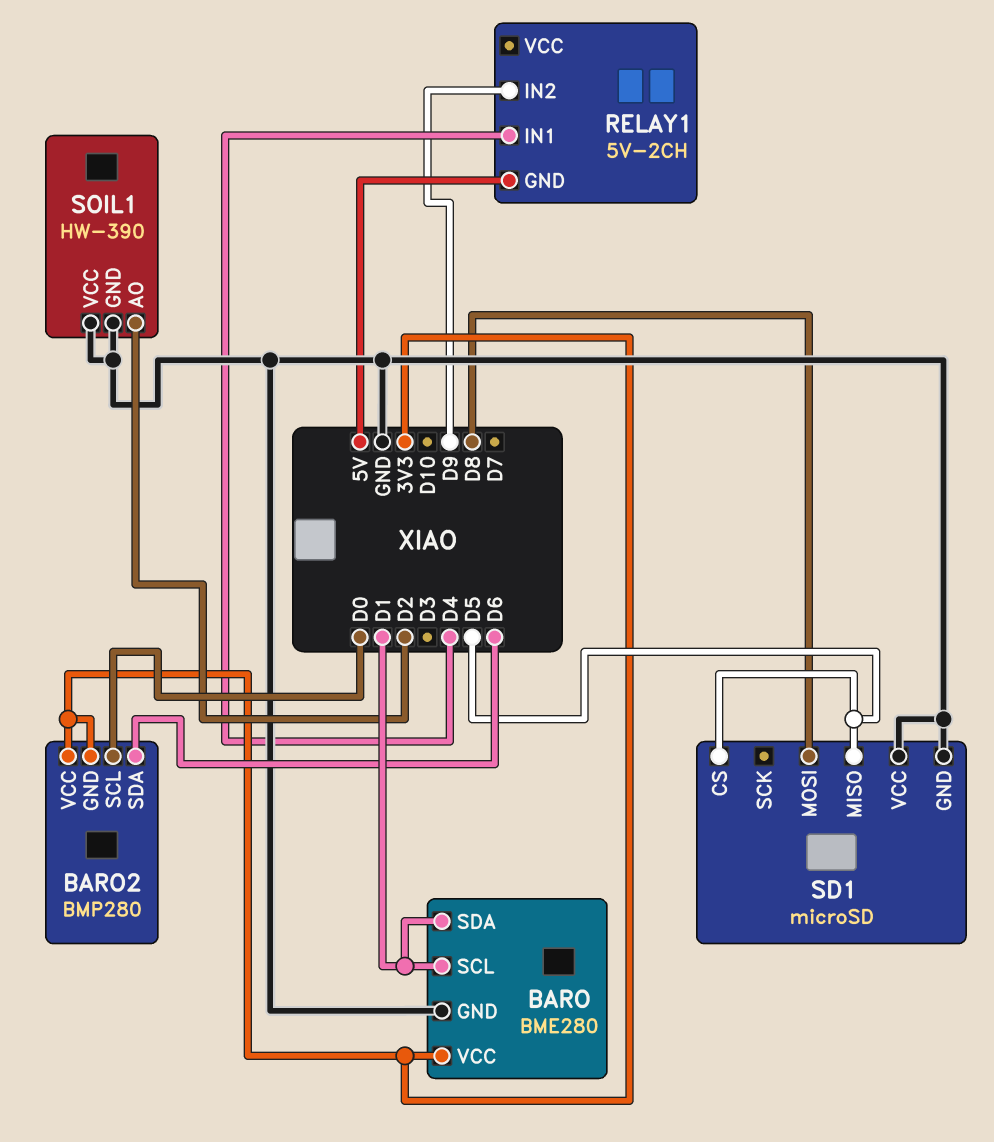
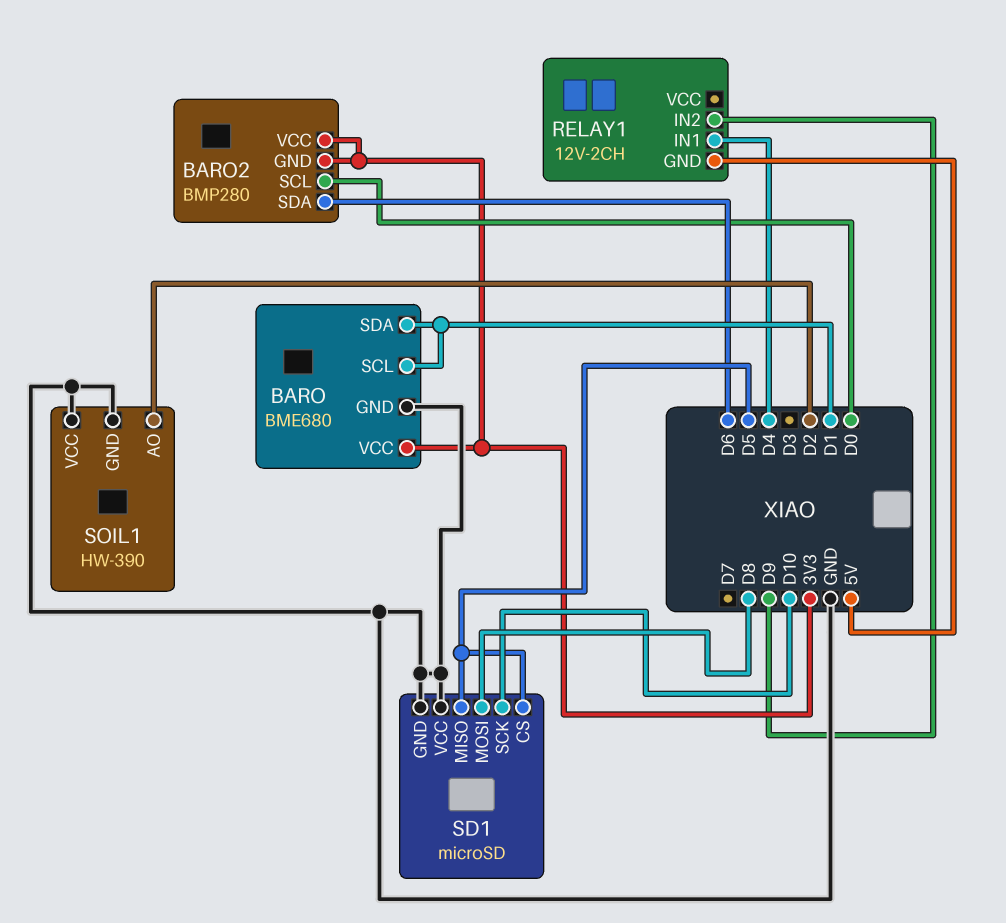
BARO: BME280 -> BME680
RELAY1: 5V-2CH -> 12V-2CH
SD1 pin SCK: none -> D10

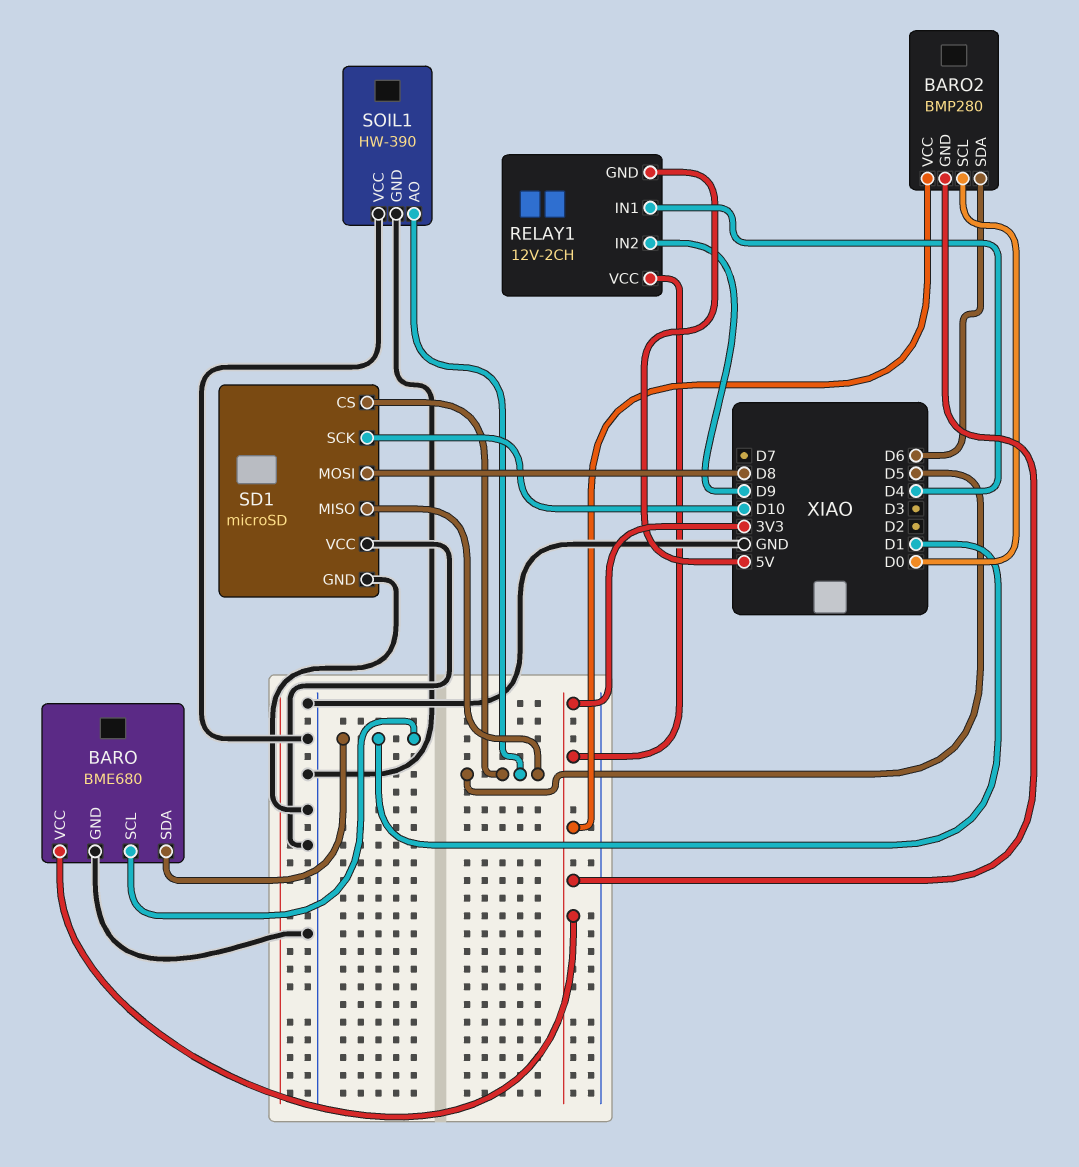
RELAY1 pin VCC: none -> 3V3
SOIL1 pin AO: D2 -> D5

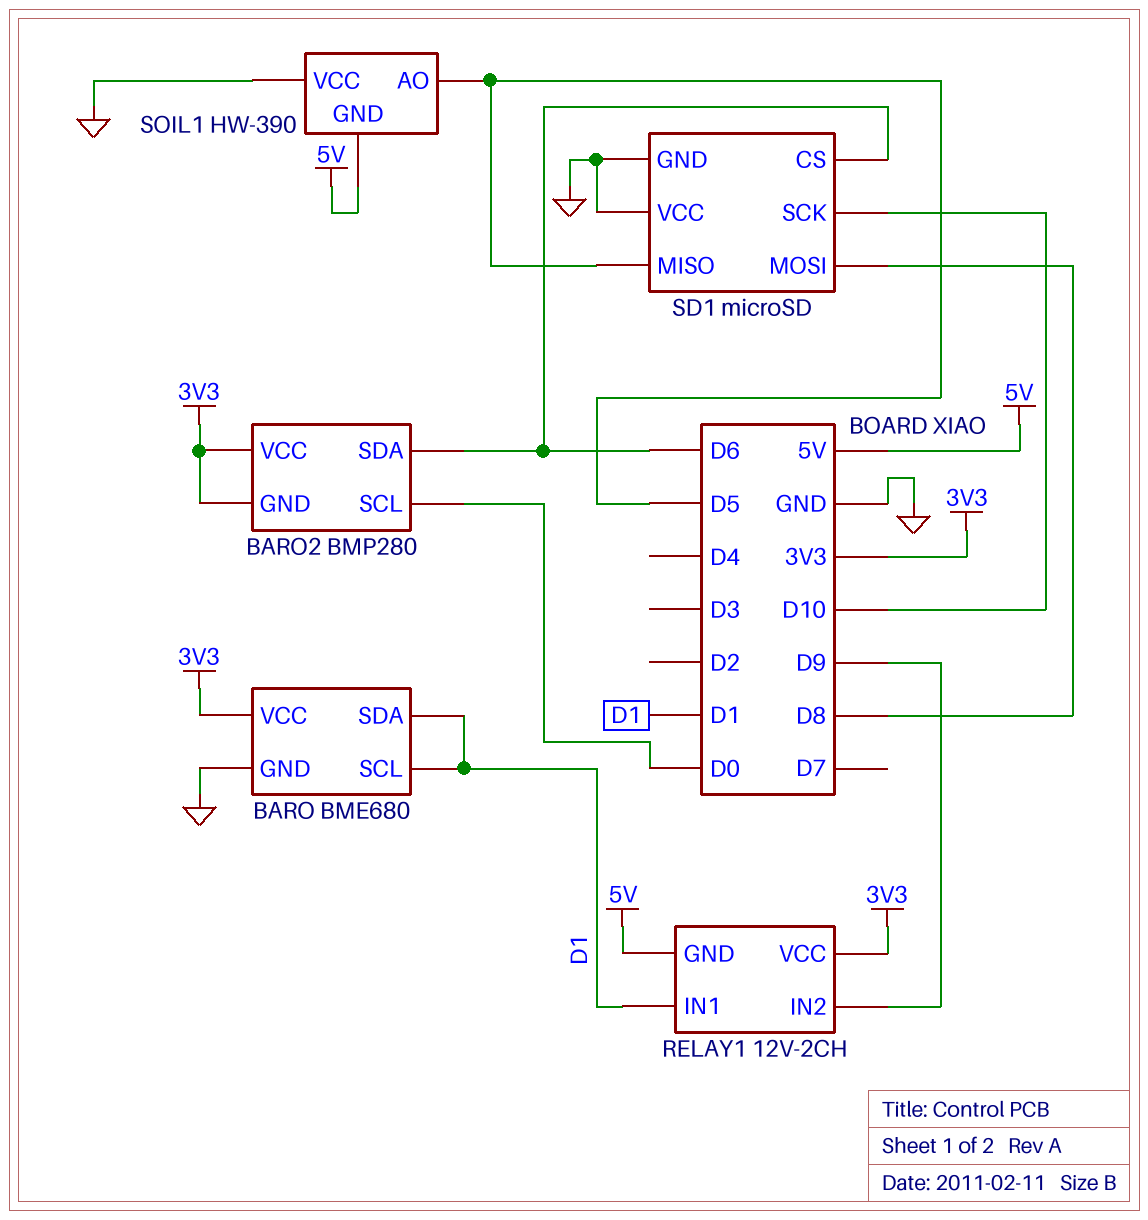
RELAY1 pin IN1: D4 -> D1
SD1 pin CS: D5 -> D6
SOIL1 pin GND: GND -> 5V

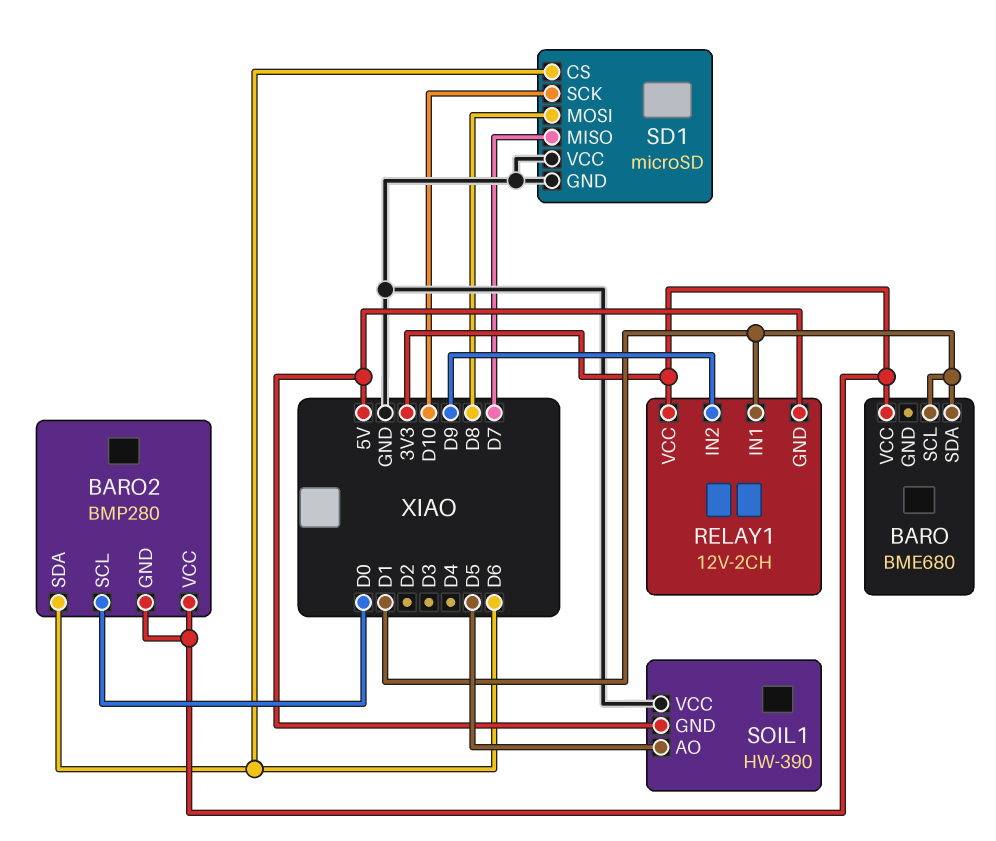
BARO pin GND: GND -> none
SD1 pin MISO: D5 -> D7

